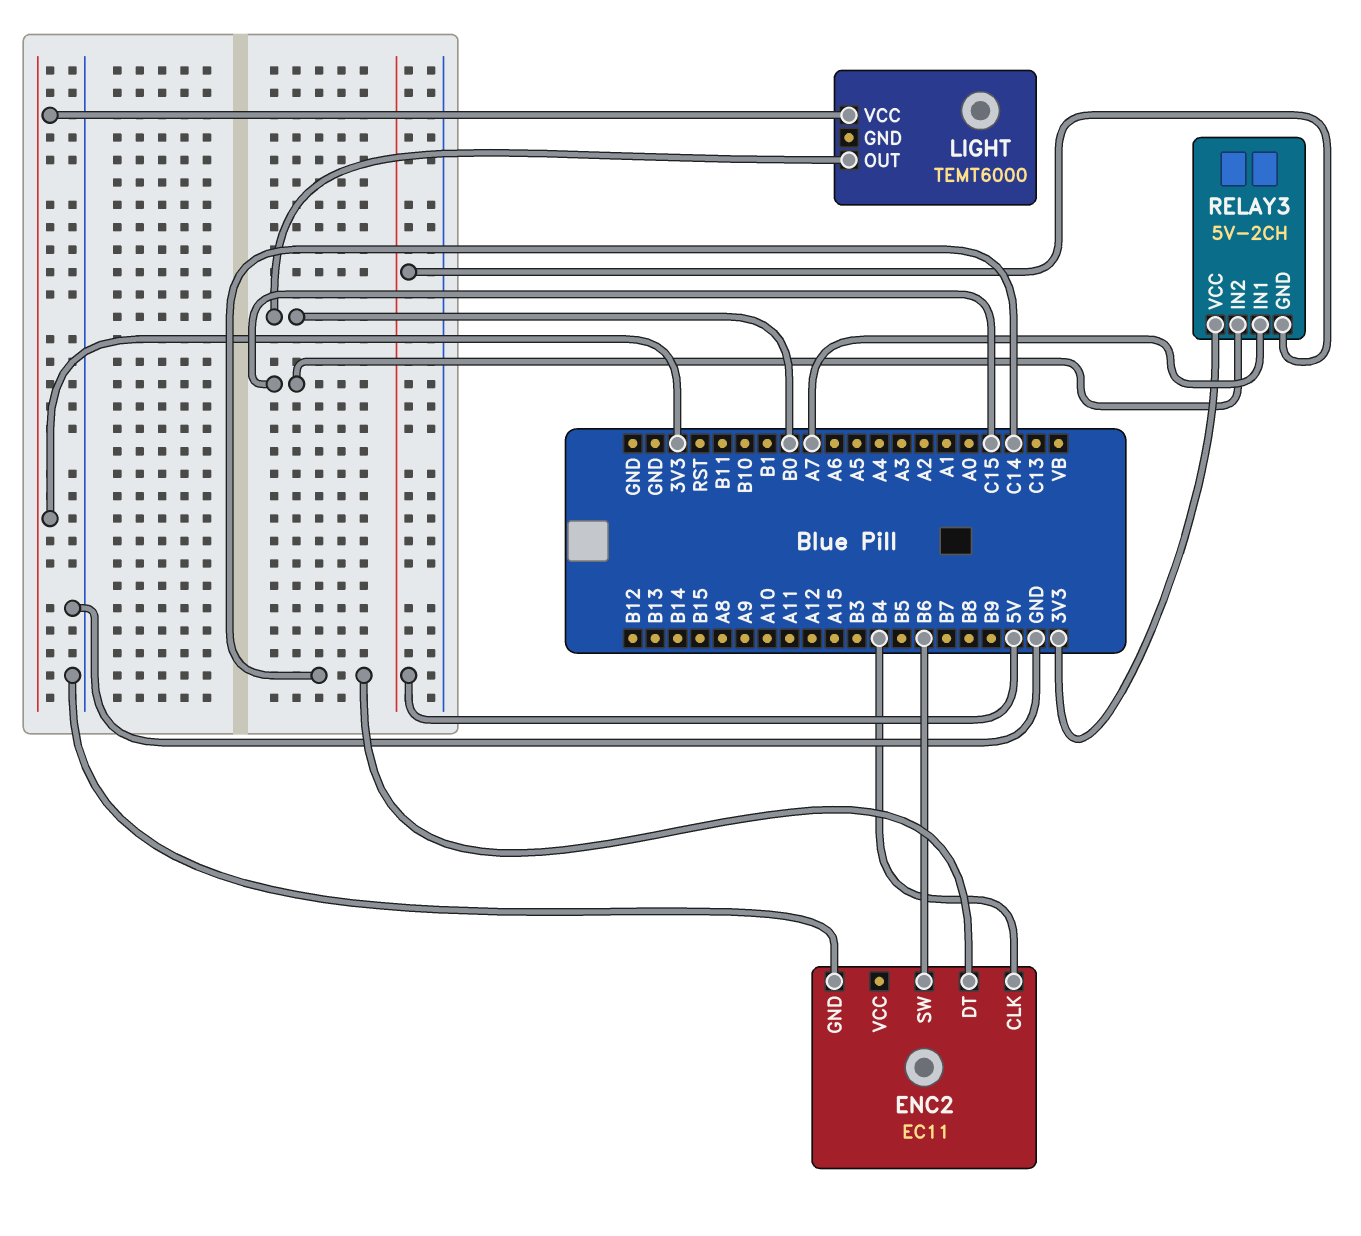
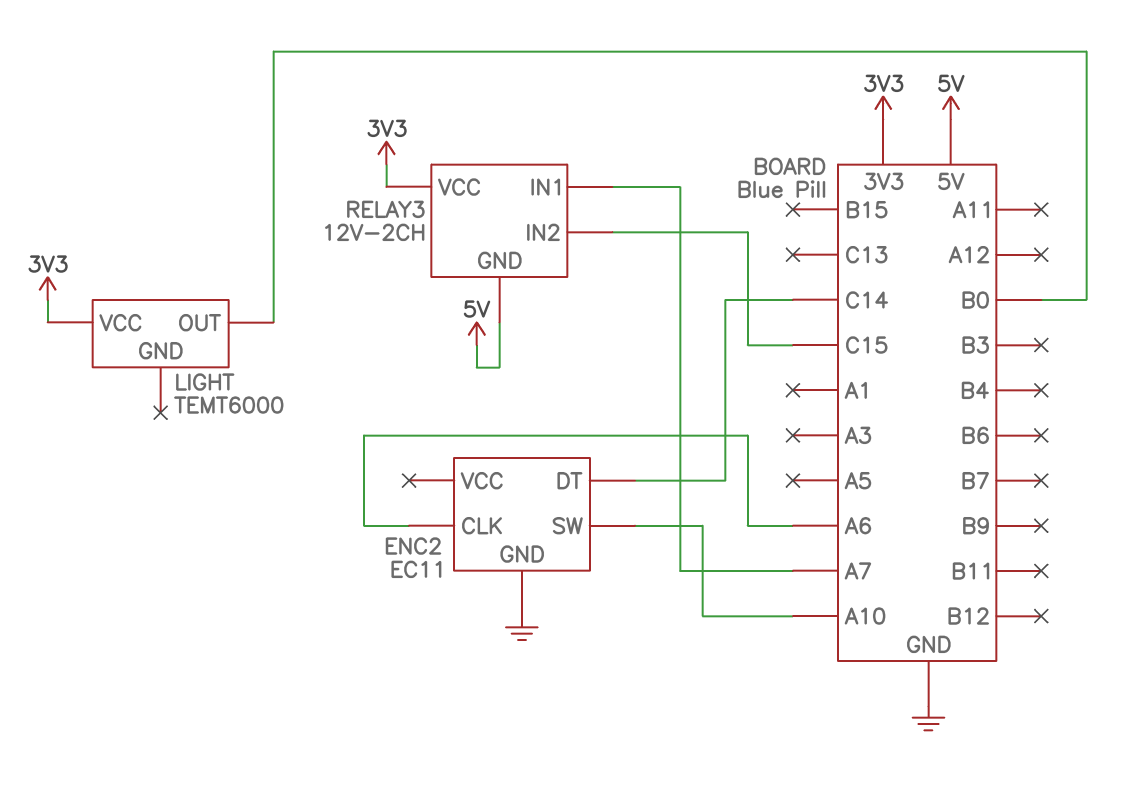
ENC2 pin CLK: B4 -> A6
ENC2 pin SW: B6 -> A10
RELAY3: 5V-2CH -> 12V-2CH

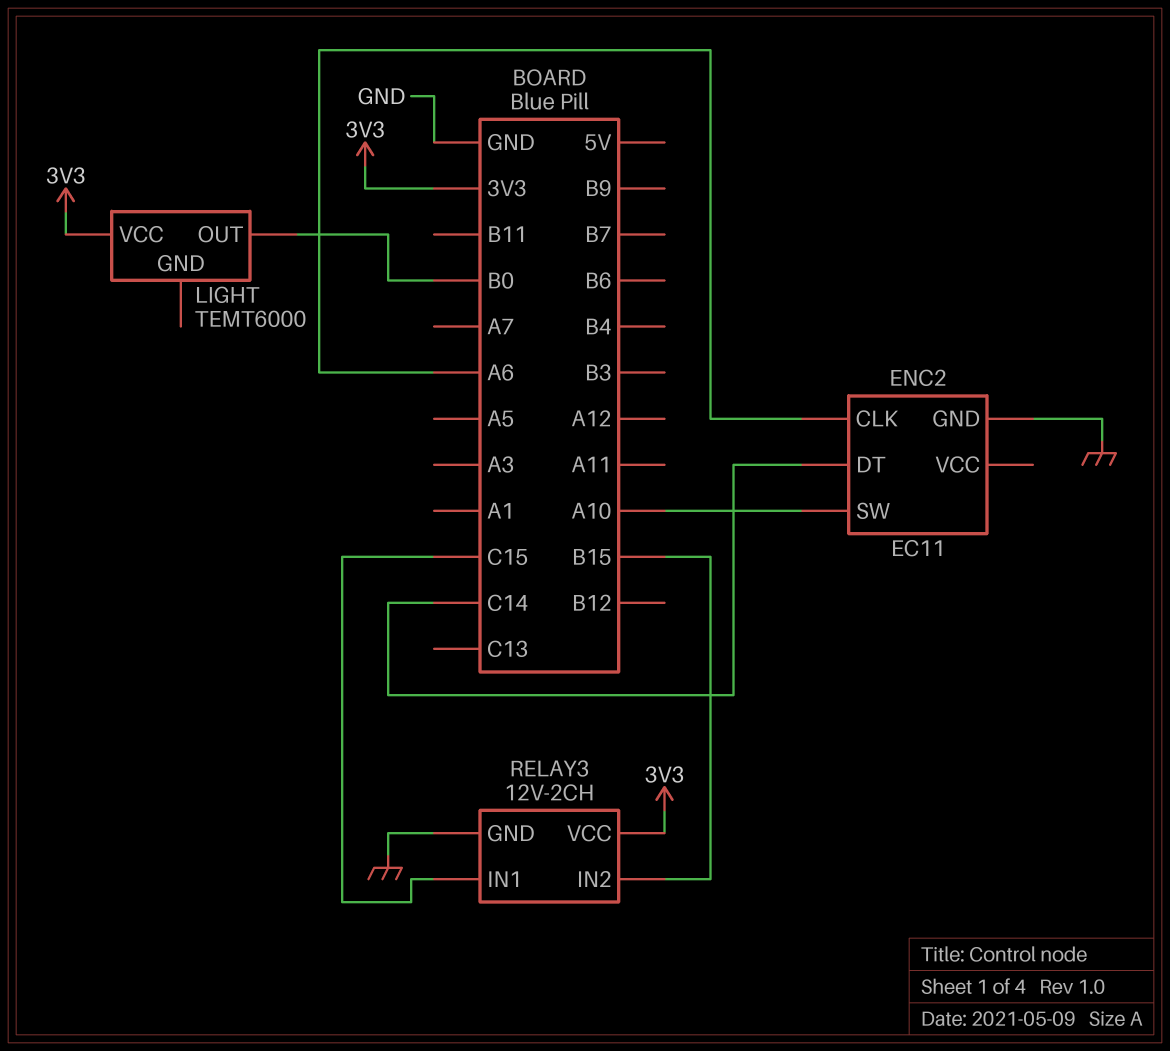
RELAY3 pin GND: 5V -> GND
RELAY3 pin IN1: A7 -> C15
RELAY3 pin IN2: C15 -> B15

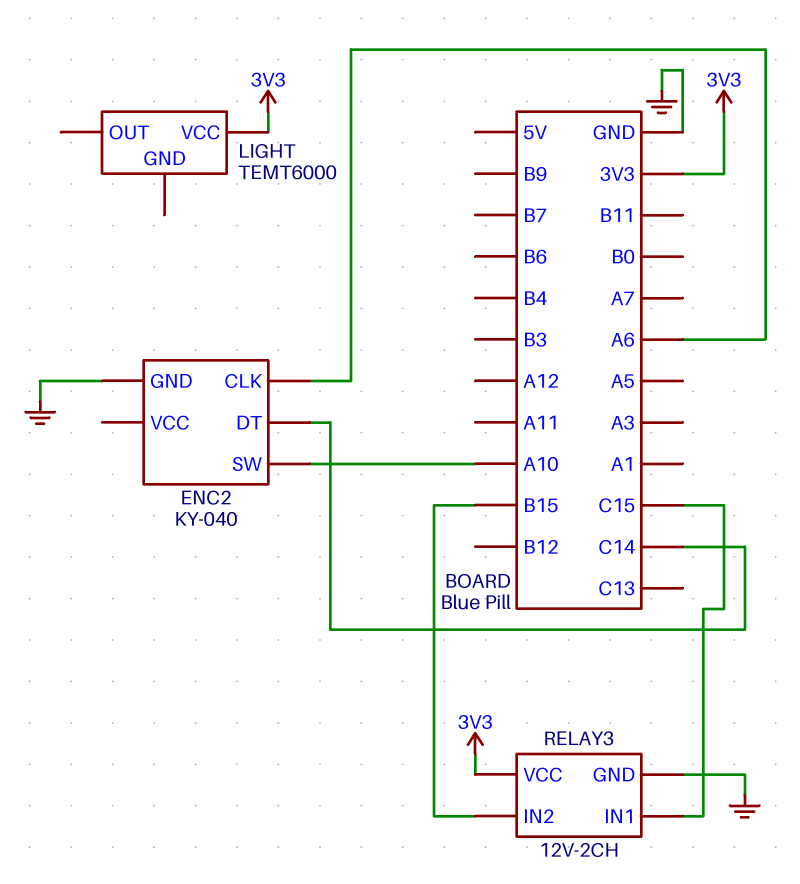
ENC2: EC11 -> KY-040
LIGHT pin OUT: B0 -> none

